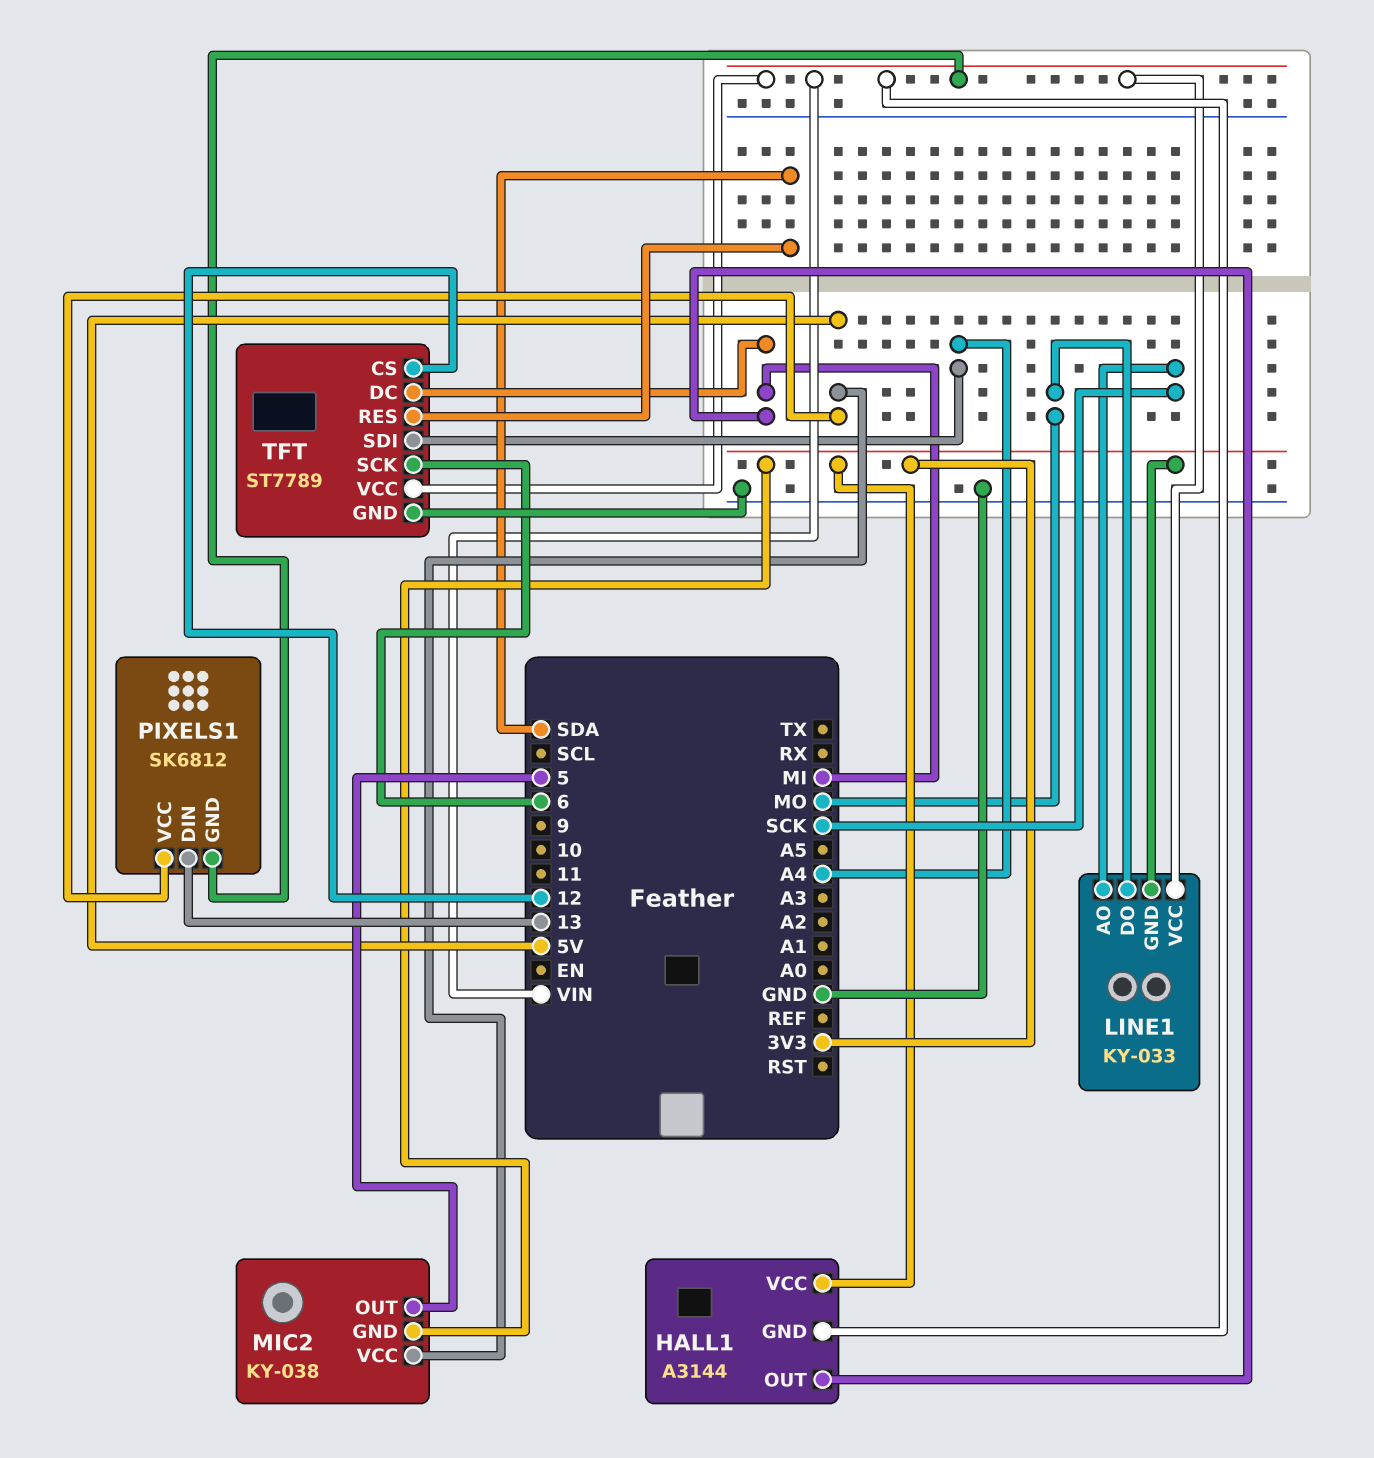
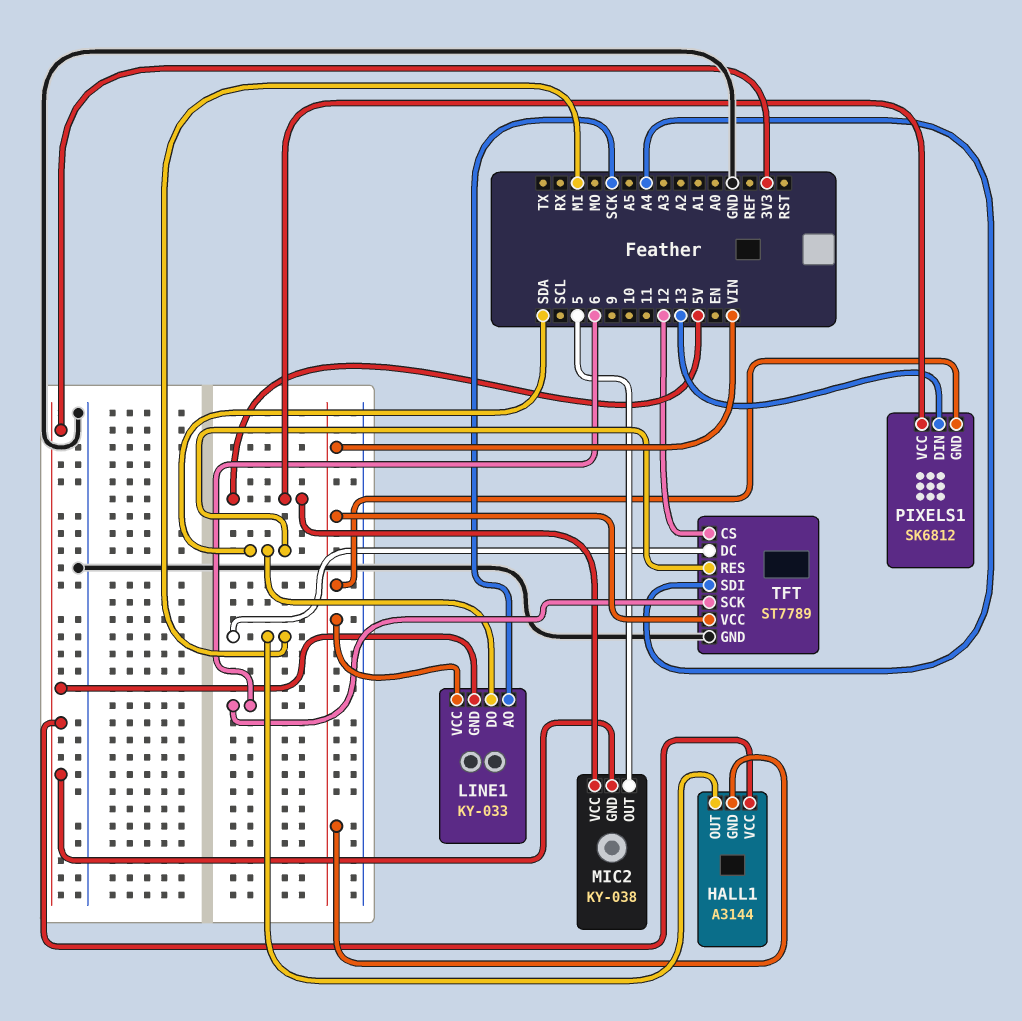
LINE1 pin DO: MO -> SDA

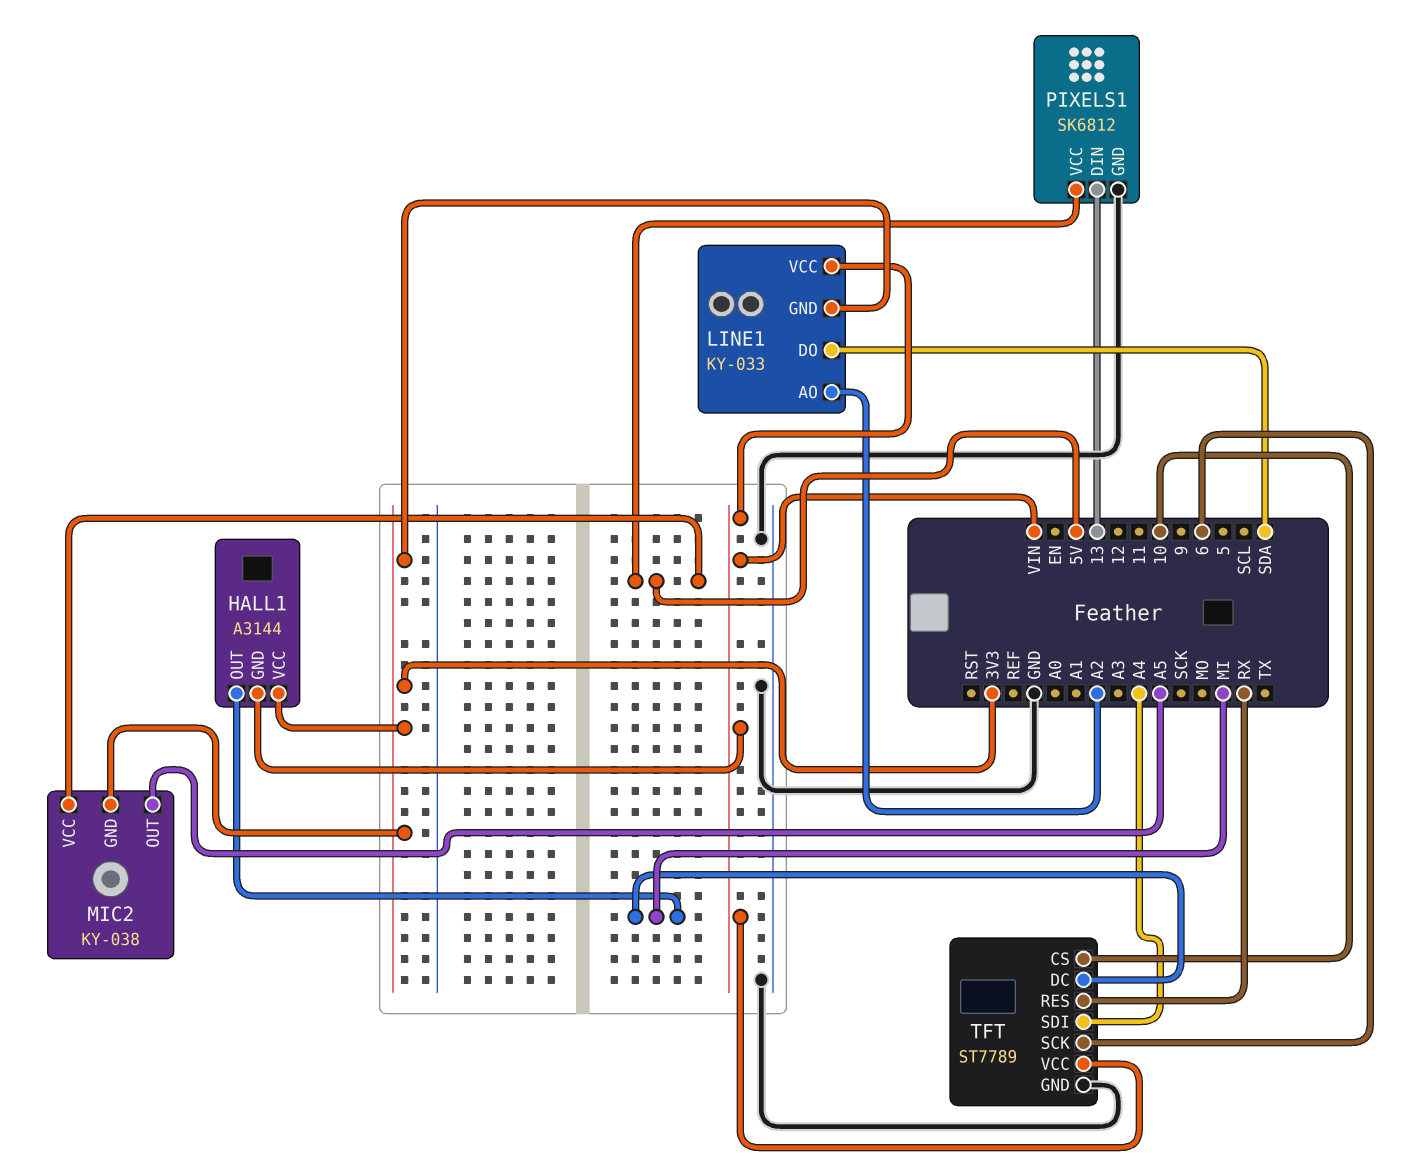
LINE1 pin AO: SCK -> A2
MIC2 pin OUT: 5 -> A5
PIXELS1 pin GND: VIN -> GND
TFT pin CS: 12 -> 10
TFT pin RES: SDA -> RX

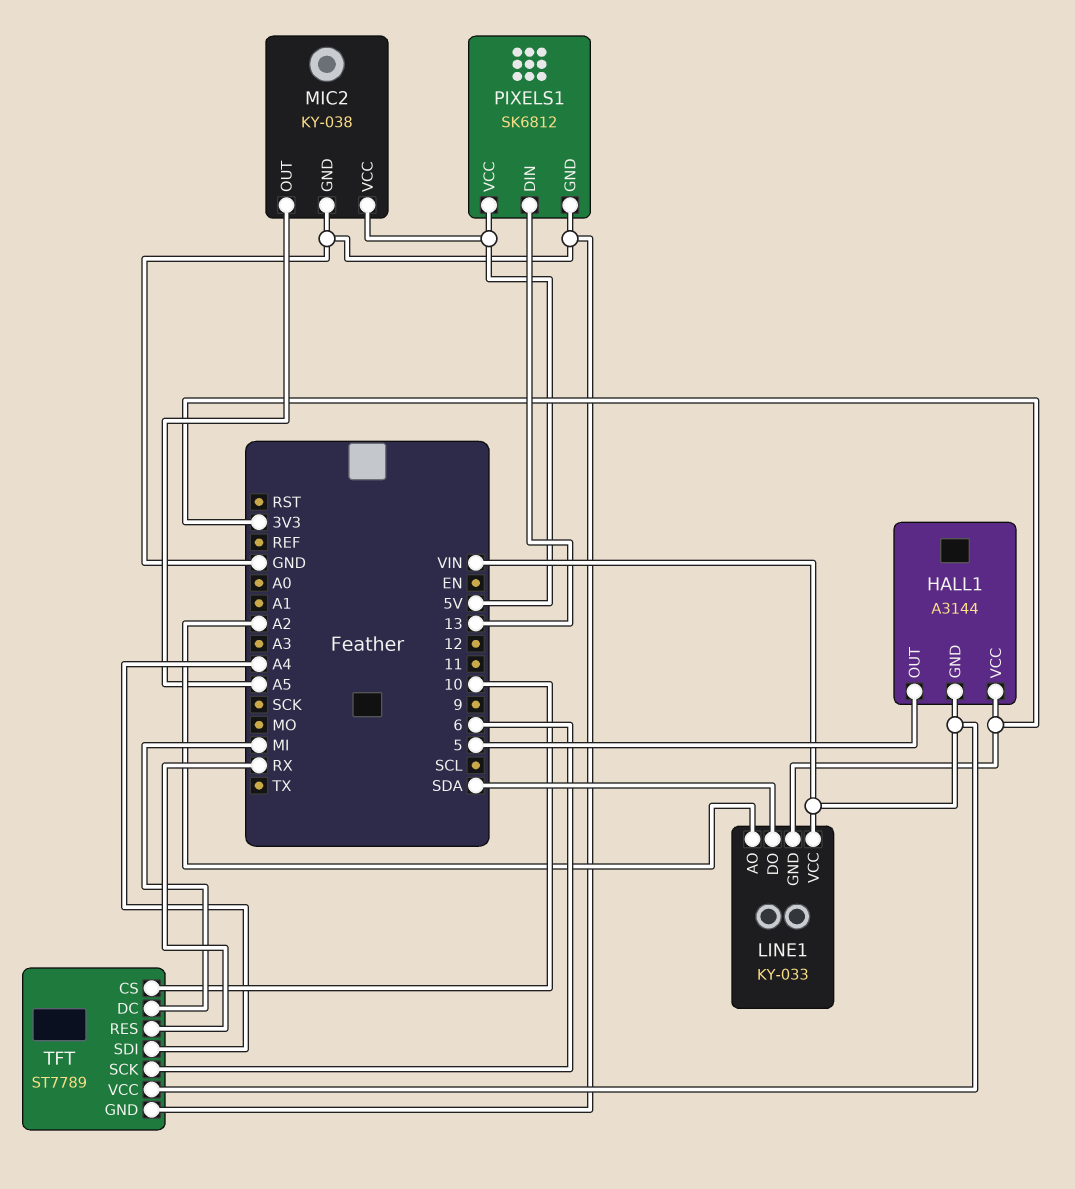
HALL1 pin OUT: MI -> 5
MIC2 pin GND: 3V3 -> GND

